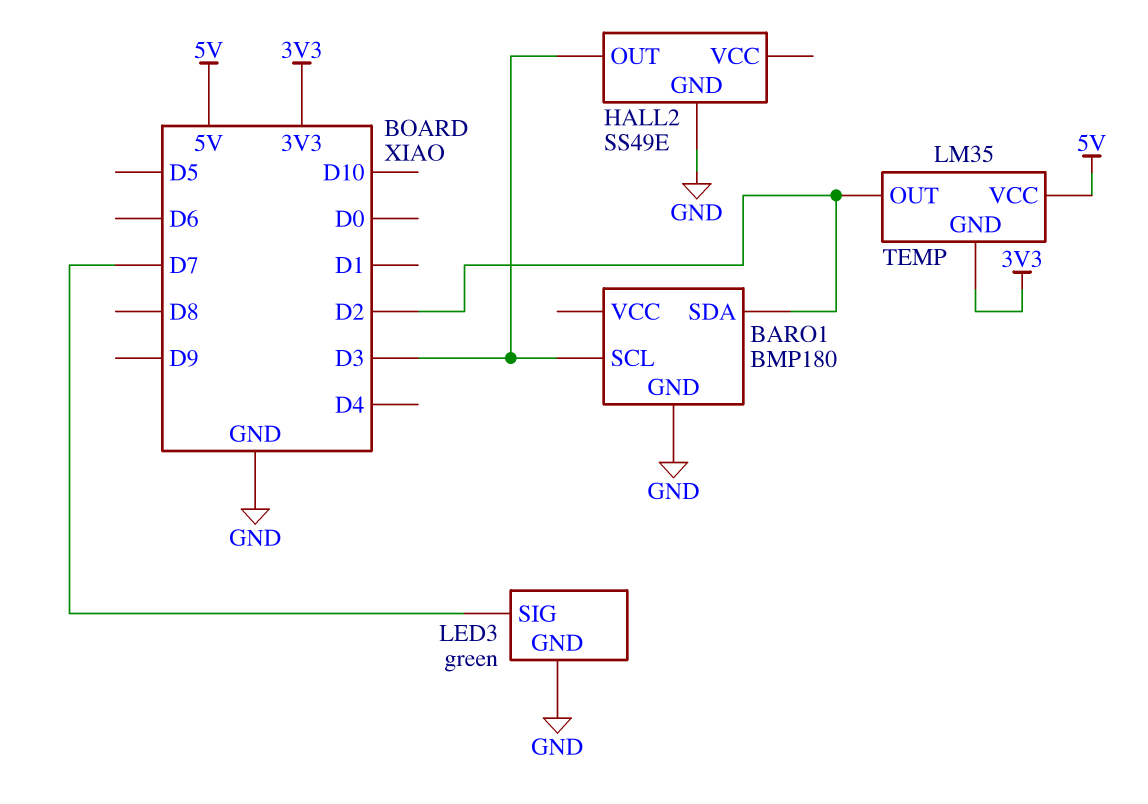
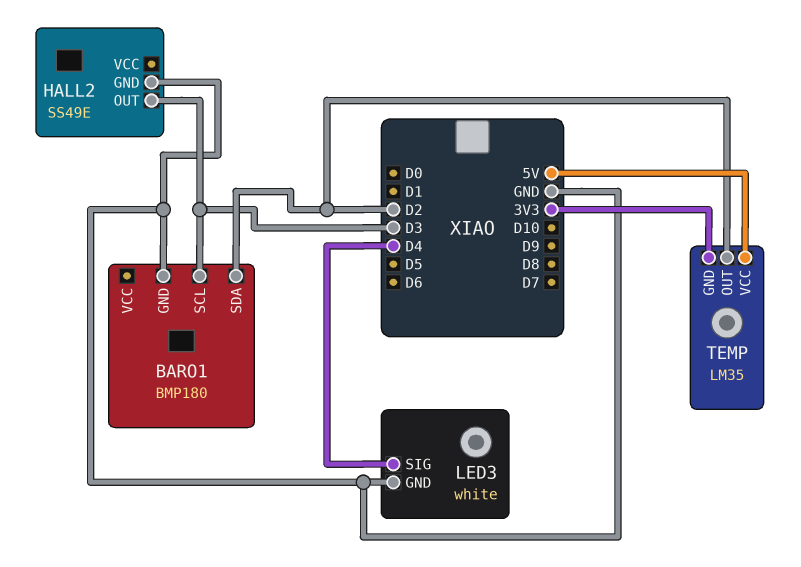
LED3: green -> white
LED3 pin SIG: D7 -> D4

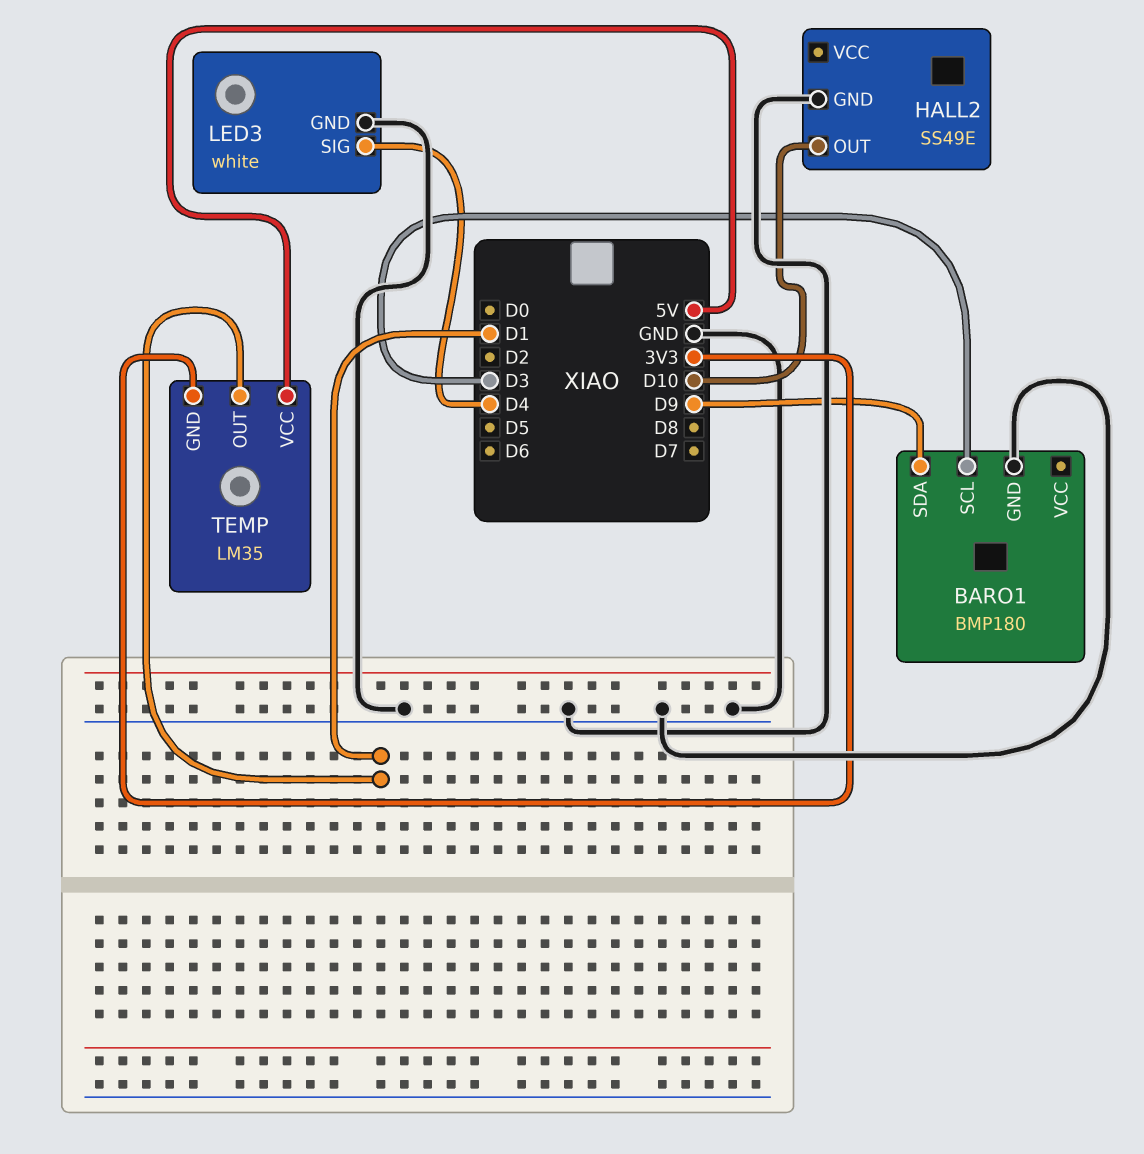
BARO1 pin SDA: D2 -> D9
HALL2 pin OUT: D3 -> D10
TEMP pin OUT: D2 -> D1

